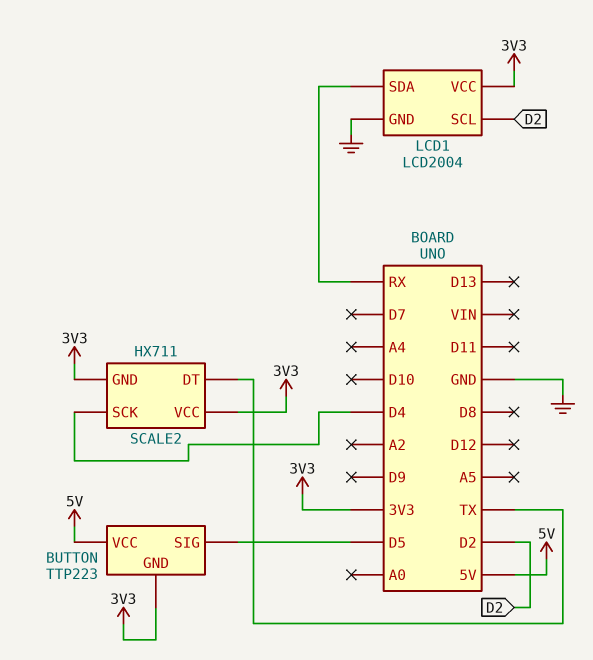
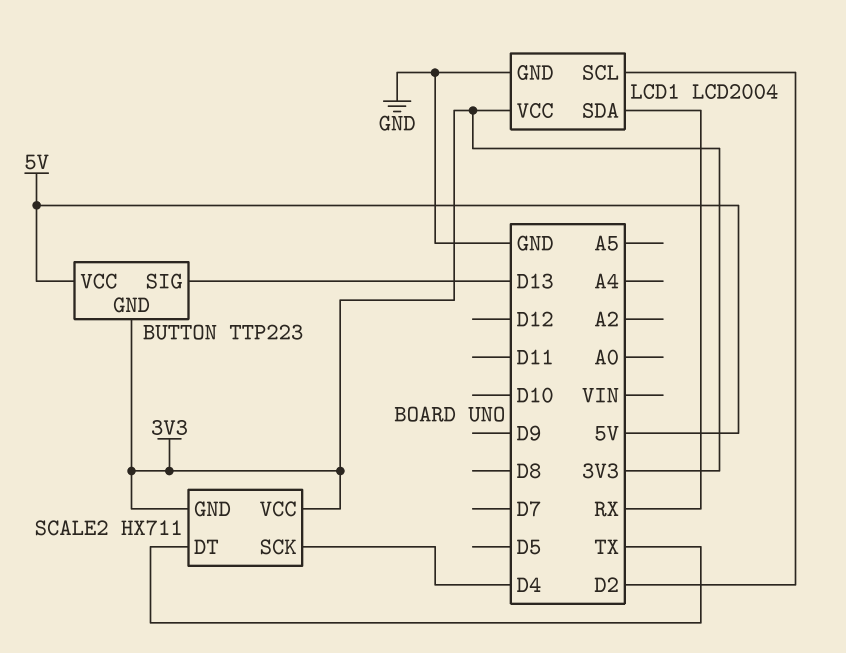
BUTTON pin SIG: D5 -> D13

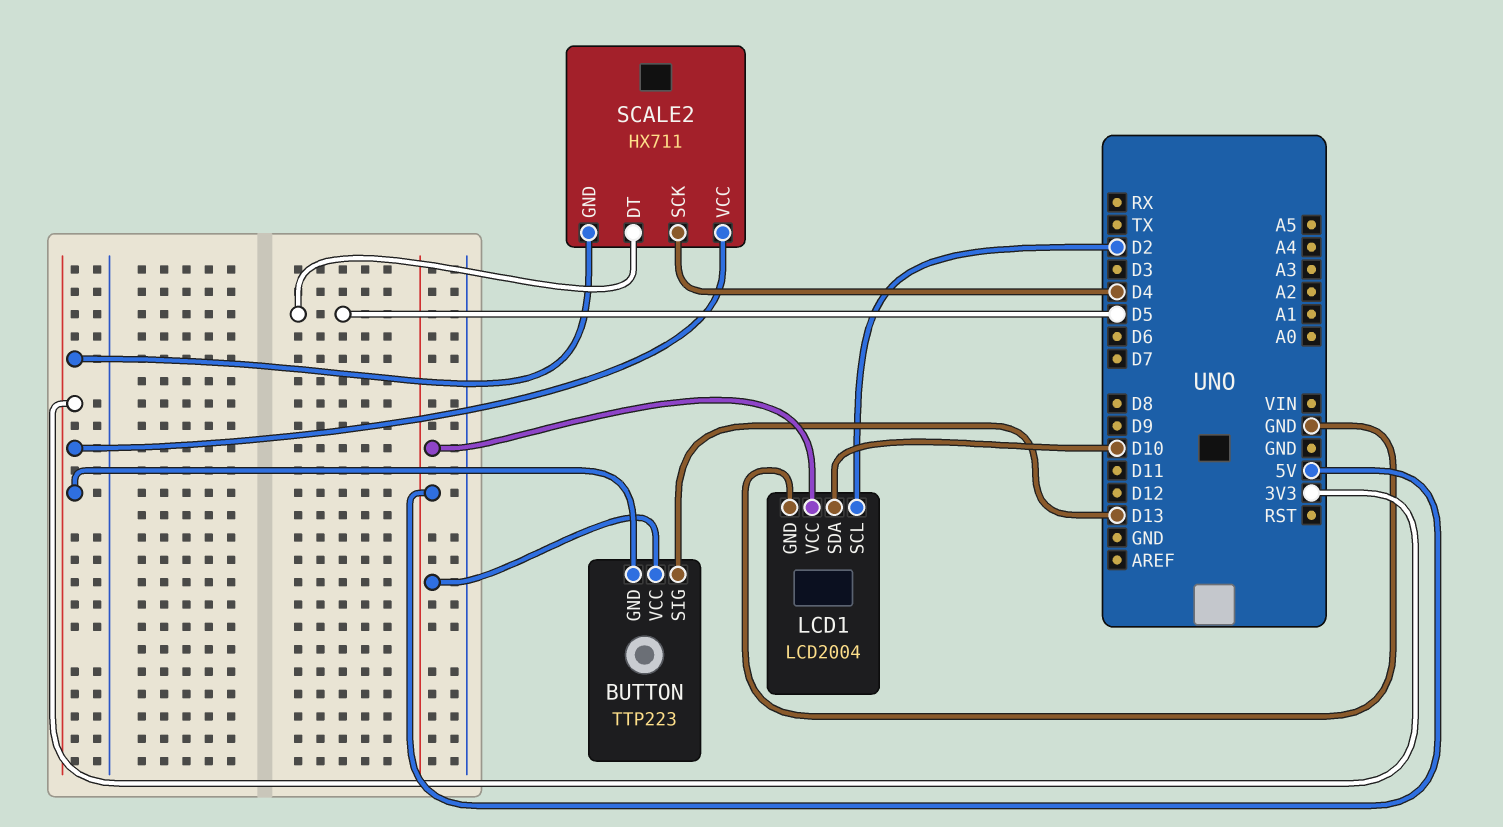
LCD1 pin SDA: RX -> D10
LCD1 pin VCC: 3V3 -> 5V
SCALE2 pin DT: TX -> D5

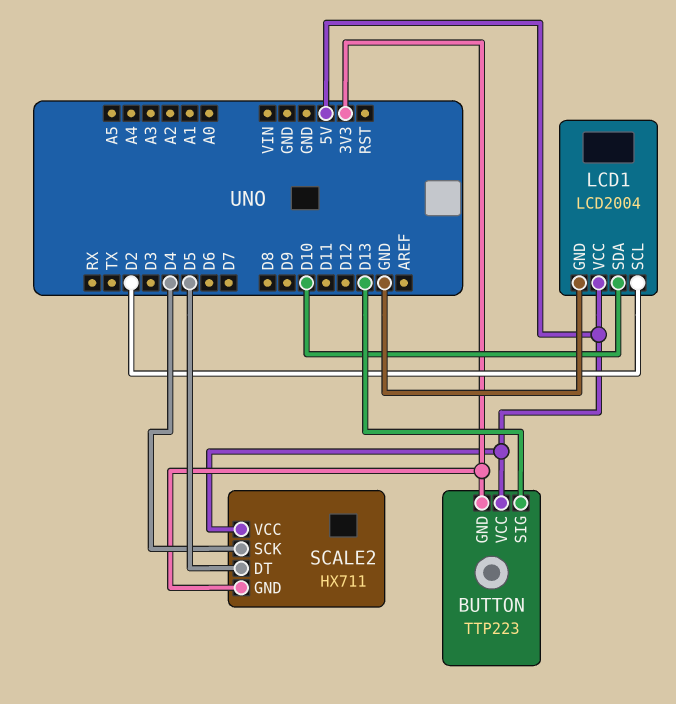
SCALE2 pin VCC: 3V3 -> 5V

